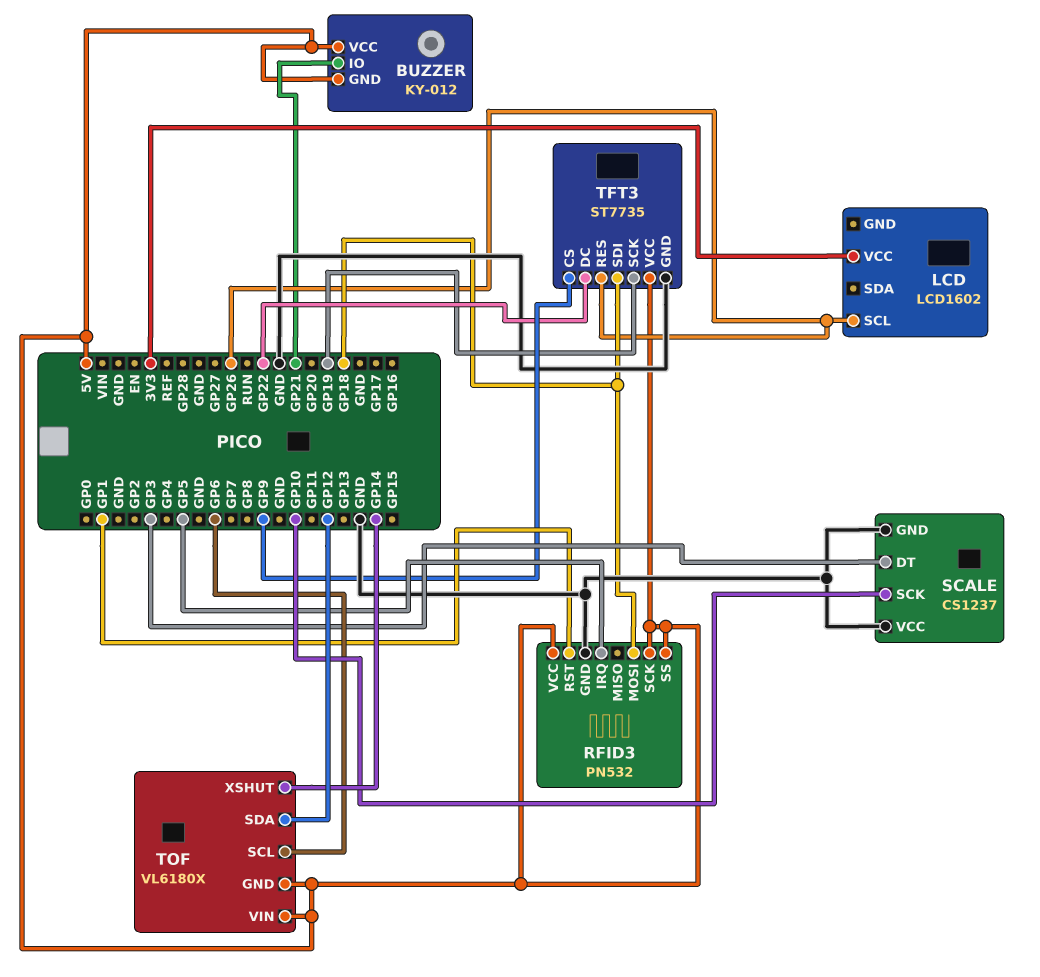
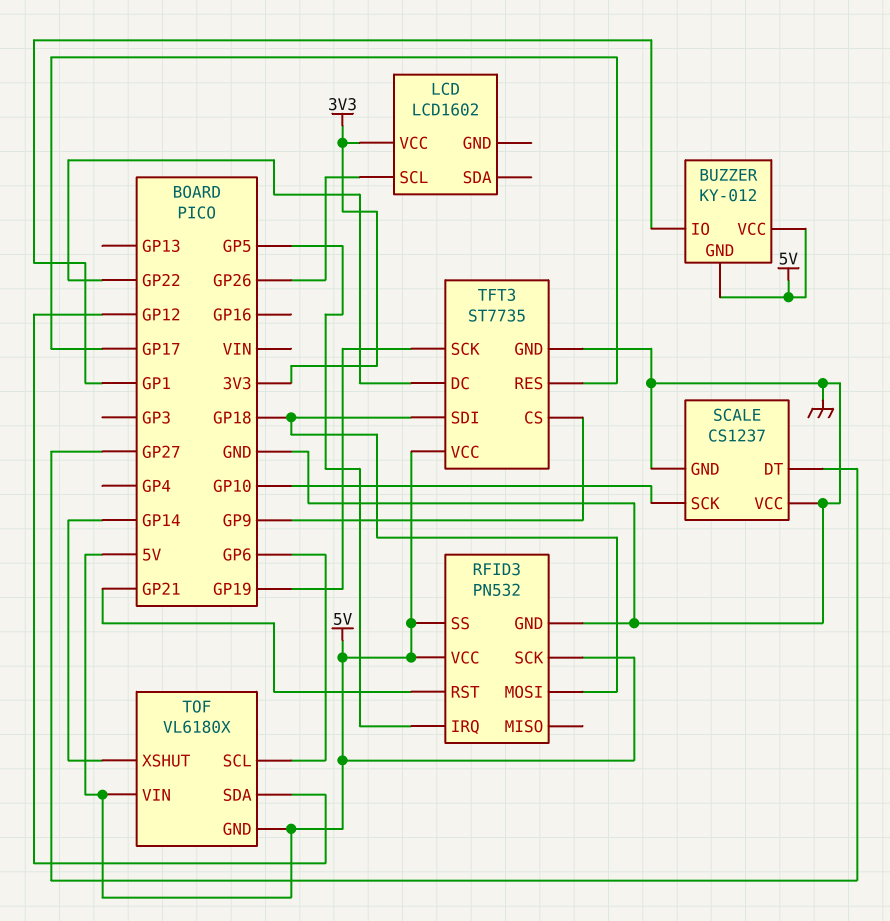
BUZZER pin IO: GP21 -> GP1
RFID3 pin RST: GP1 -> GP21
SCALE pin DT: GP3 -> GP27
TFT3 pin RES: GP26 -> GP17

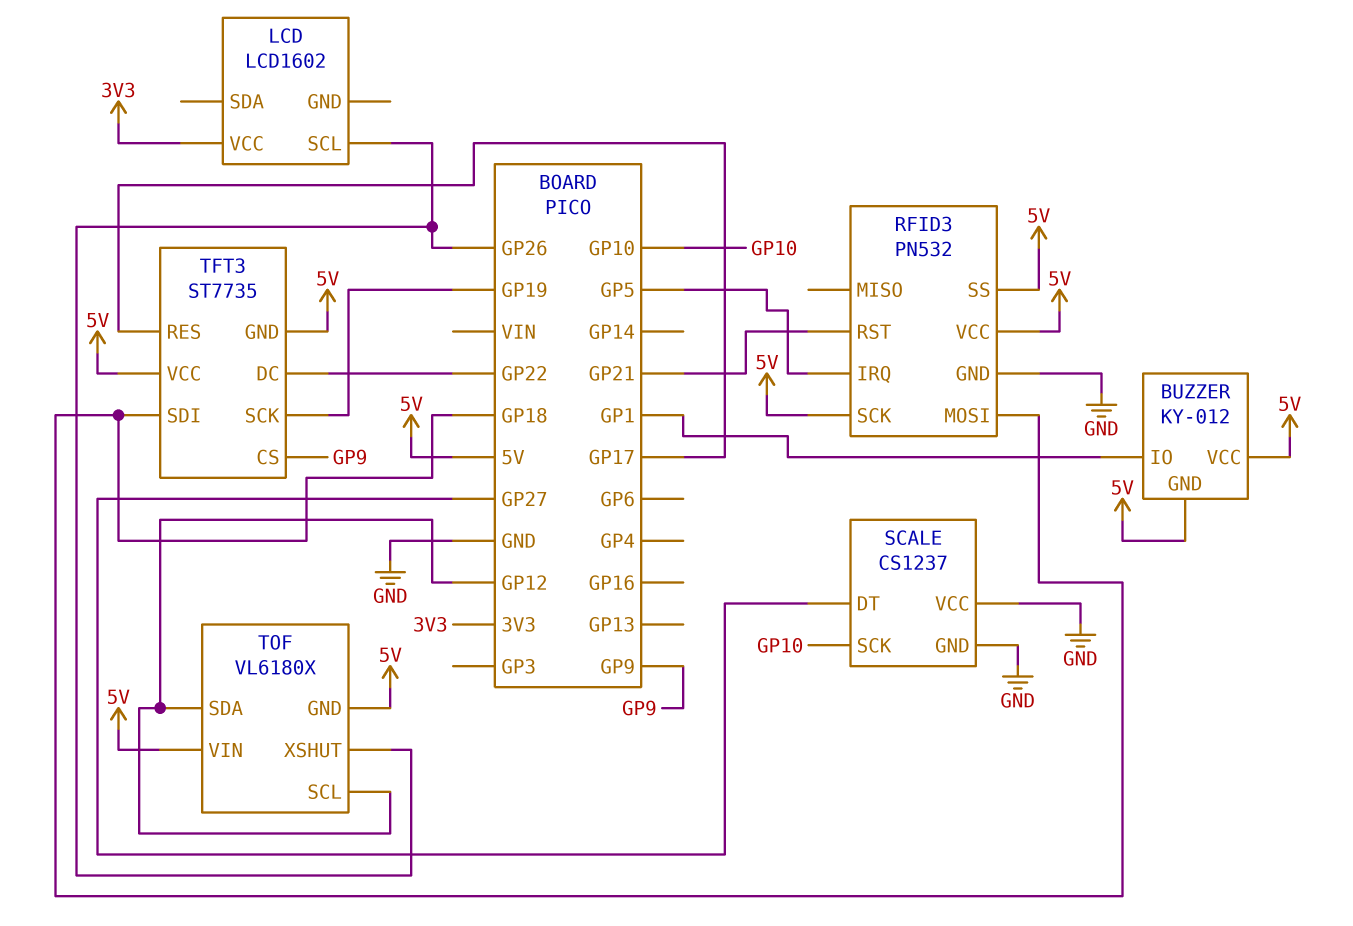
TFT3 pin GND: GND -> 5V
TOF pin SCL: GP6 -> GP12
TOF pin XSHUT: GP14 -> GP26

